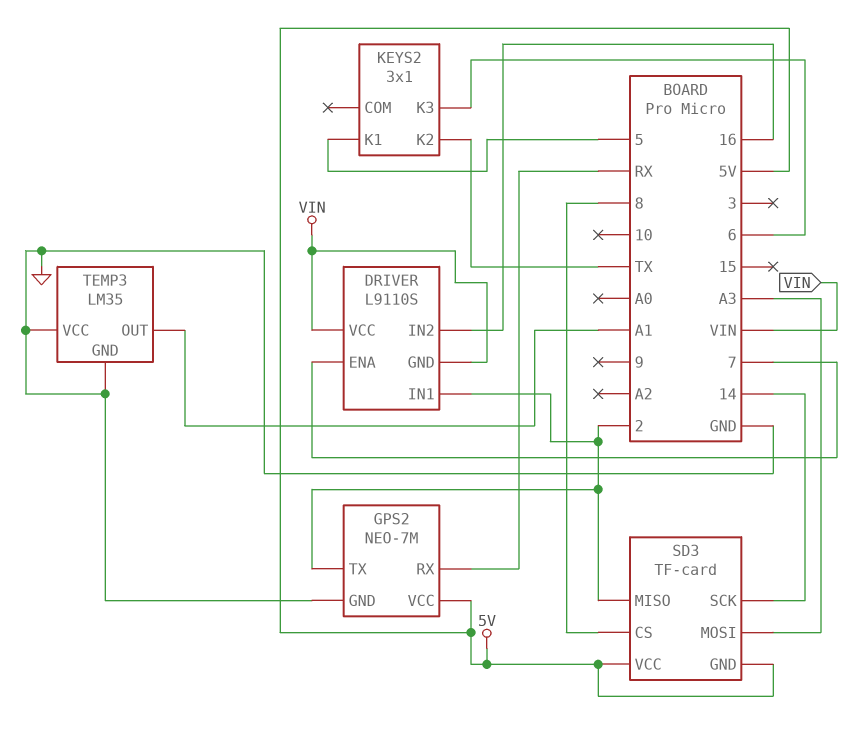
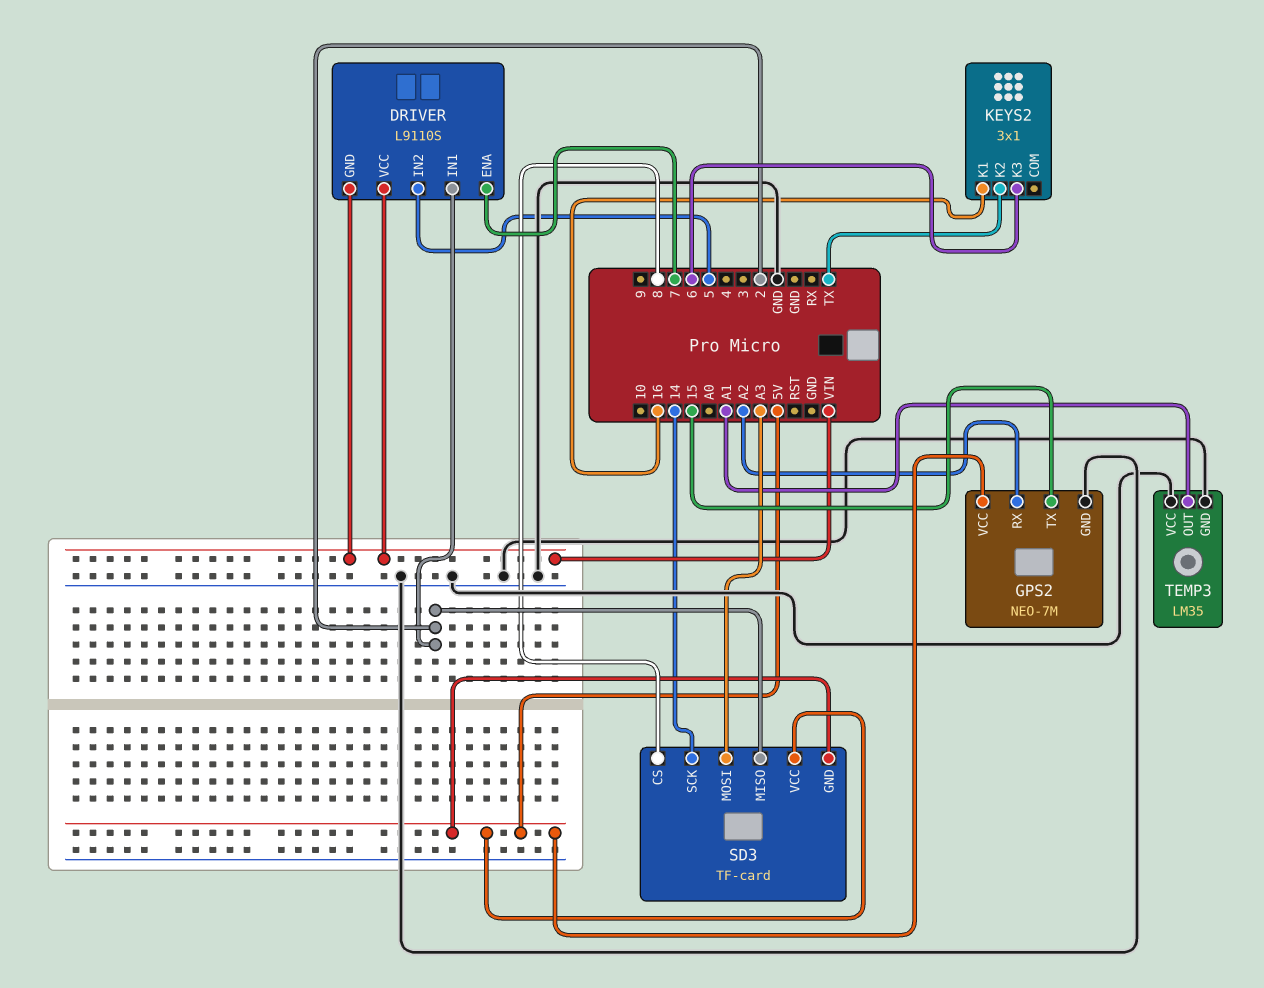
DRIVER pin IN2: 16 -> 5
GPS2 pin RX: RX -> A2
GPS2 pin TX: 2 -> 15
KEYS2 pin K1: 5 -> 16

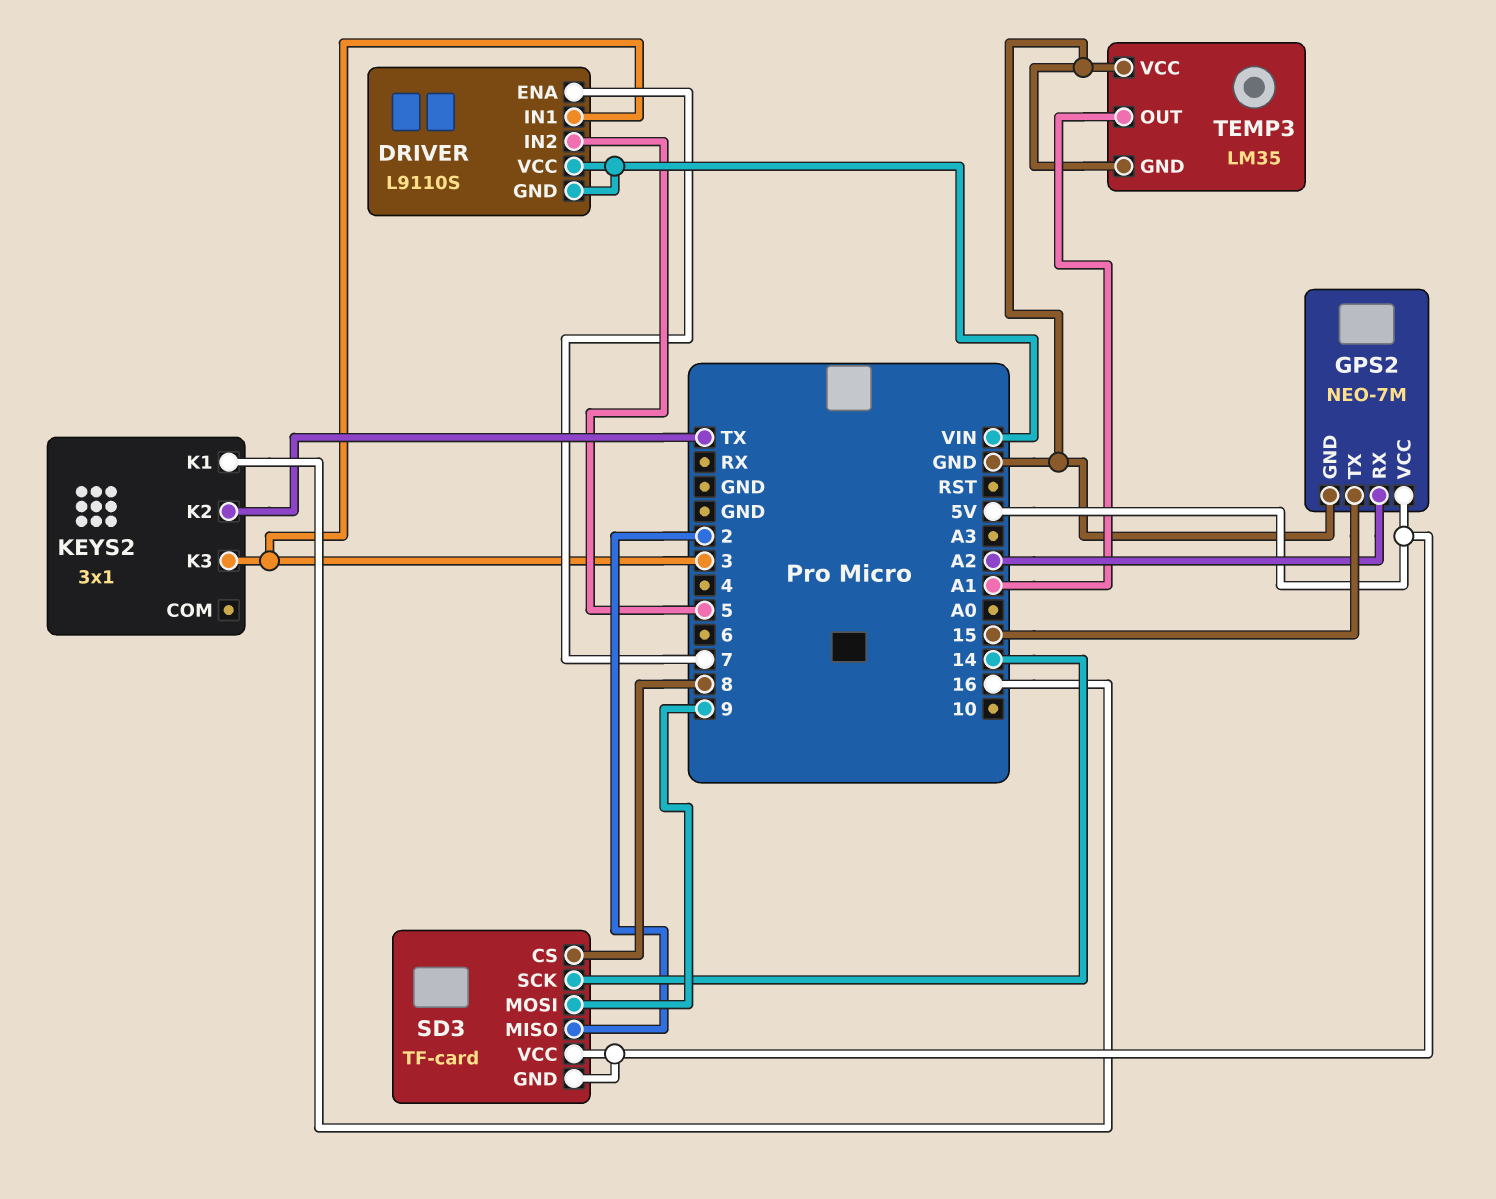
DRIVER pin IN1: 2 -> 3
KEYS2 pin K3: 6 -> 3
SD3 pin MOSI: A3 -> 9

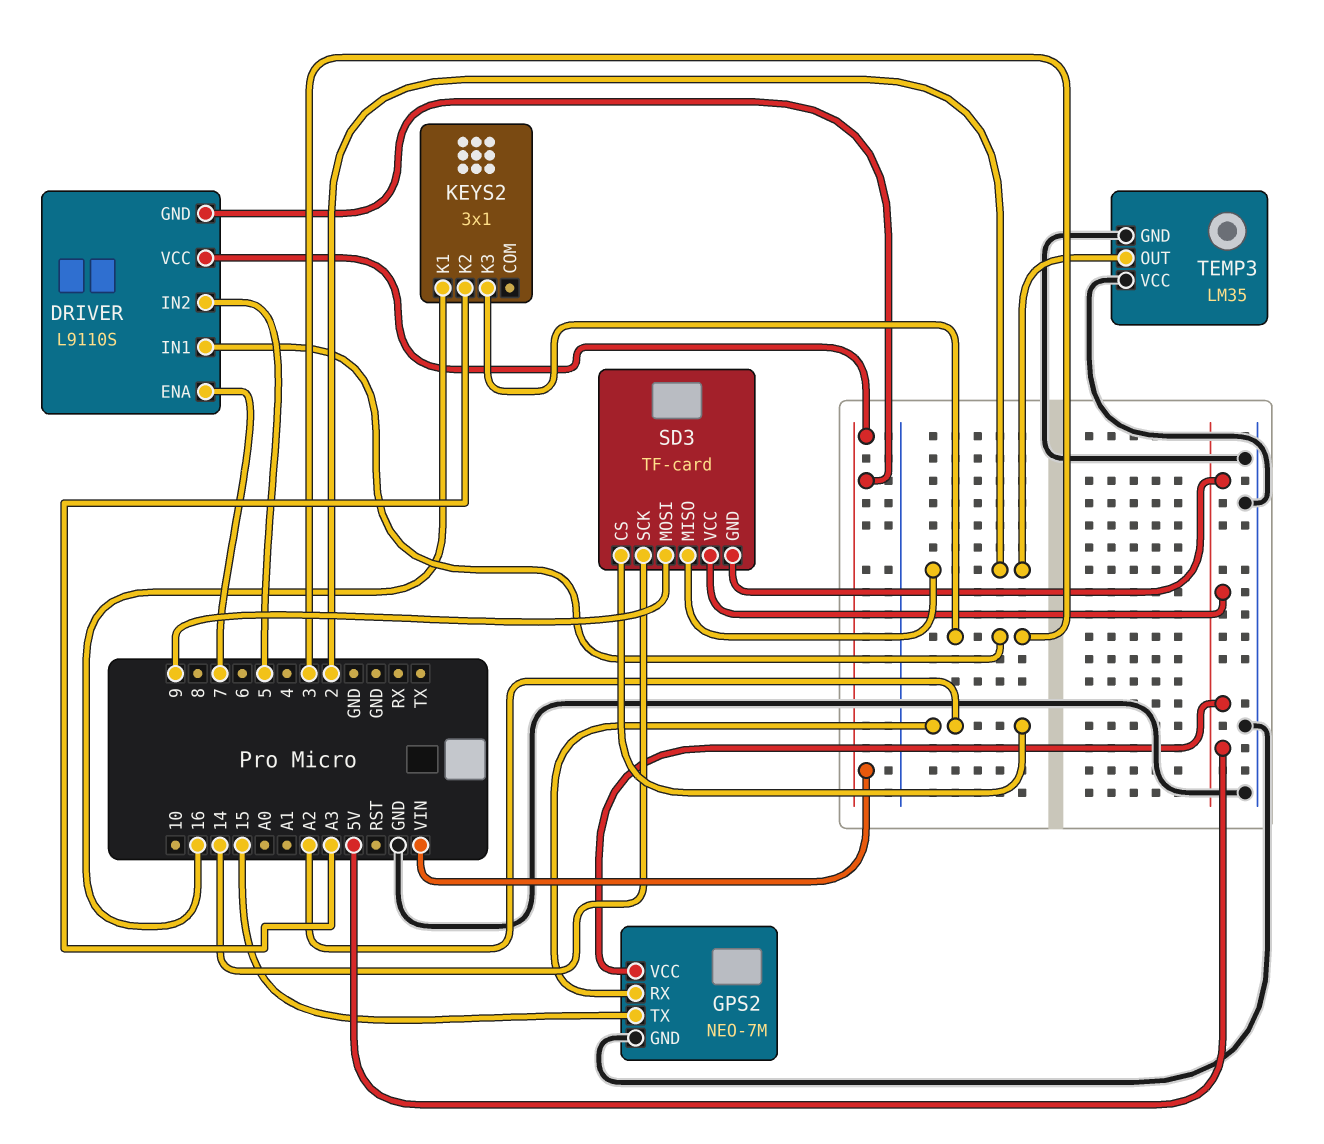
KEYS2 pin K2: TX -> A3
SD3 pin CS: 8 -> A2
TEMP3 pin OUT: A1 -> 2

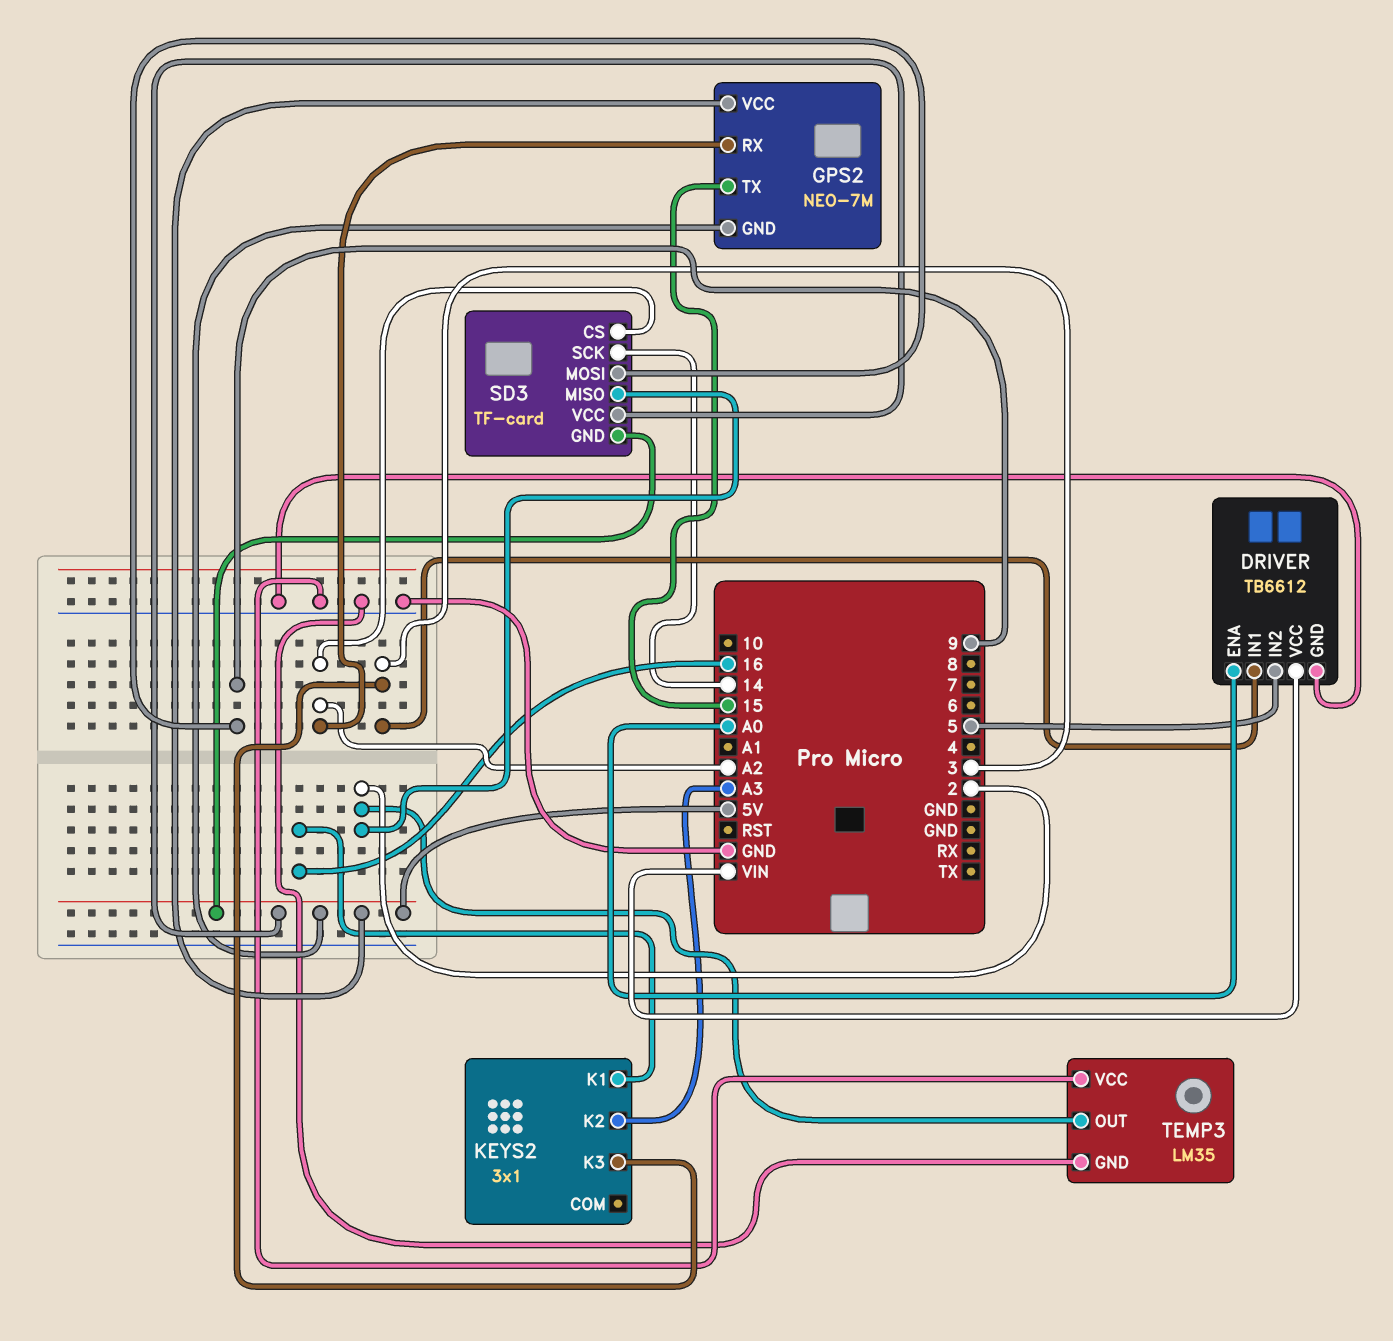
DRIVER: L9110S -> TB6612
DRIVER pin ENA: 7 -> A0
DRIVER pin GND: VIN -> GND
GPS2 pin GND: GND -> 5V

